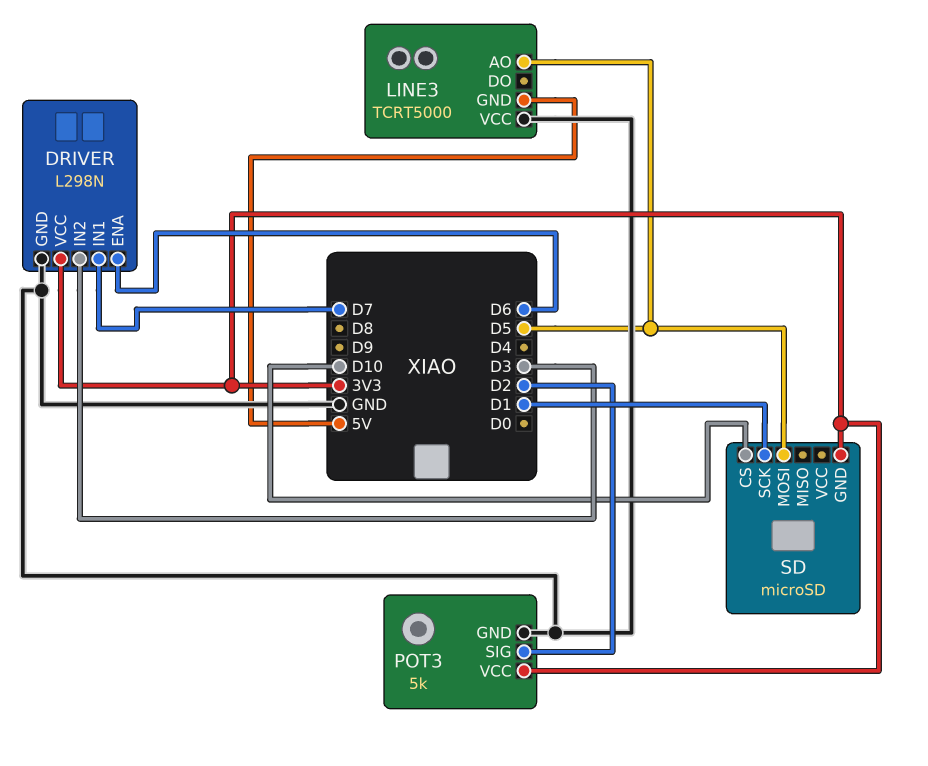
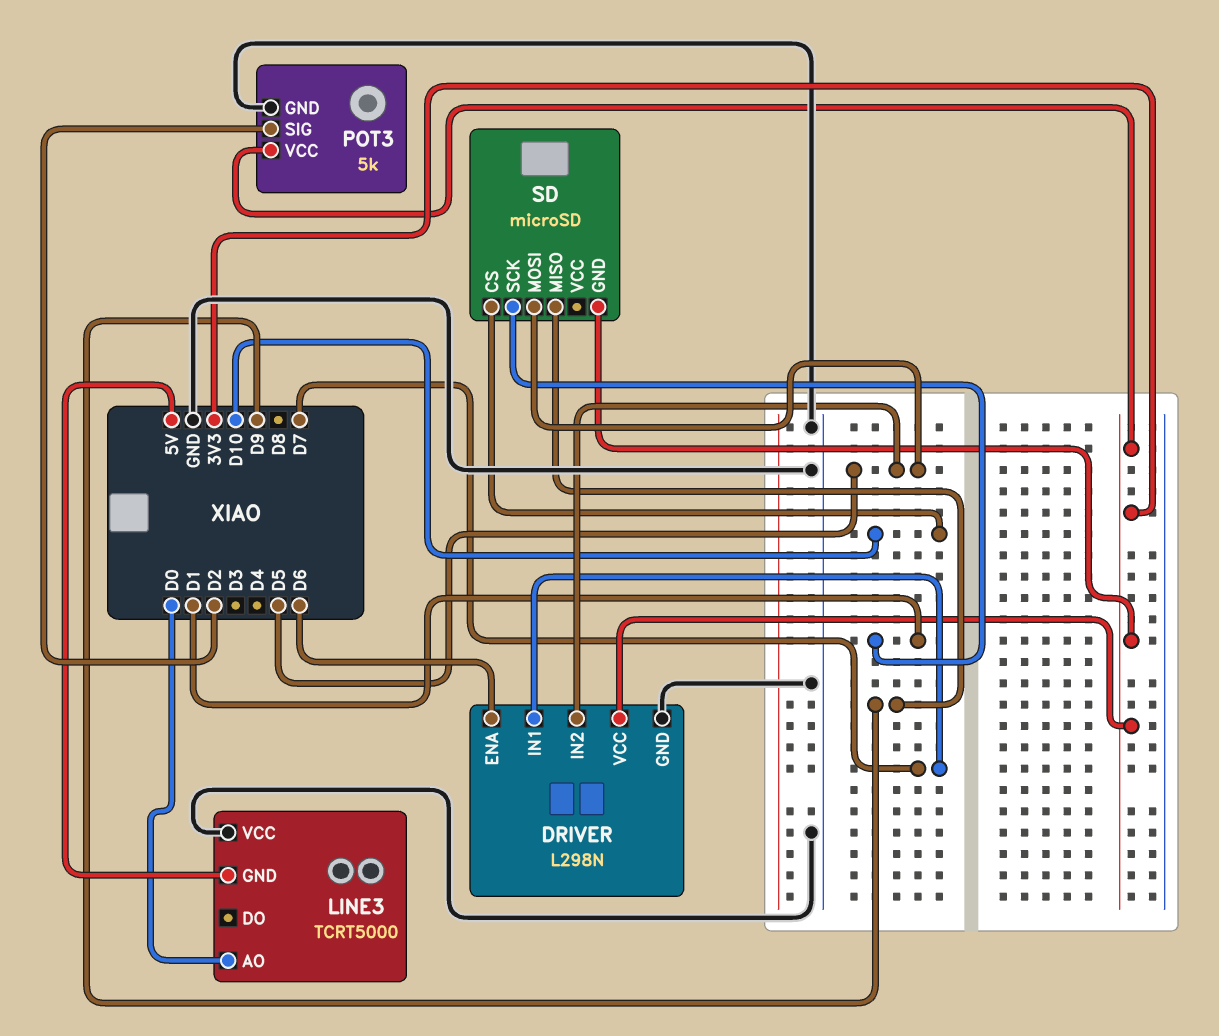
DRIVER pin IN2: D3 -> D5
LINE3 pin AO: D5 -> D0
SD pin MISO: none -> D9

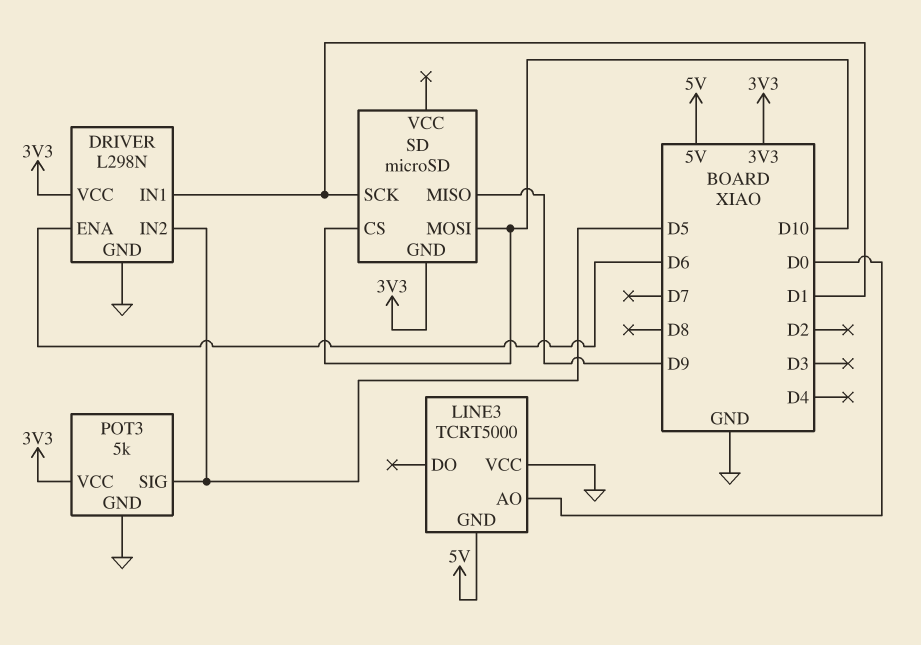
DRIVER pin IN1: D7 -> D1
POT3 pin SIG: D2 -> D5
SD pin MOSI: D5 -> D10

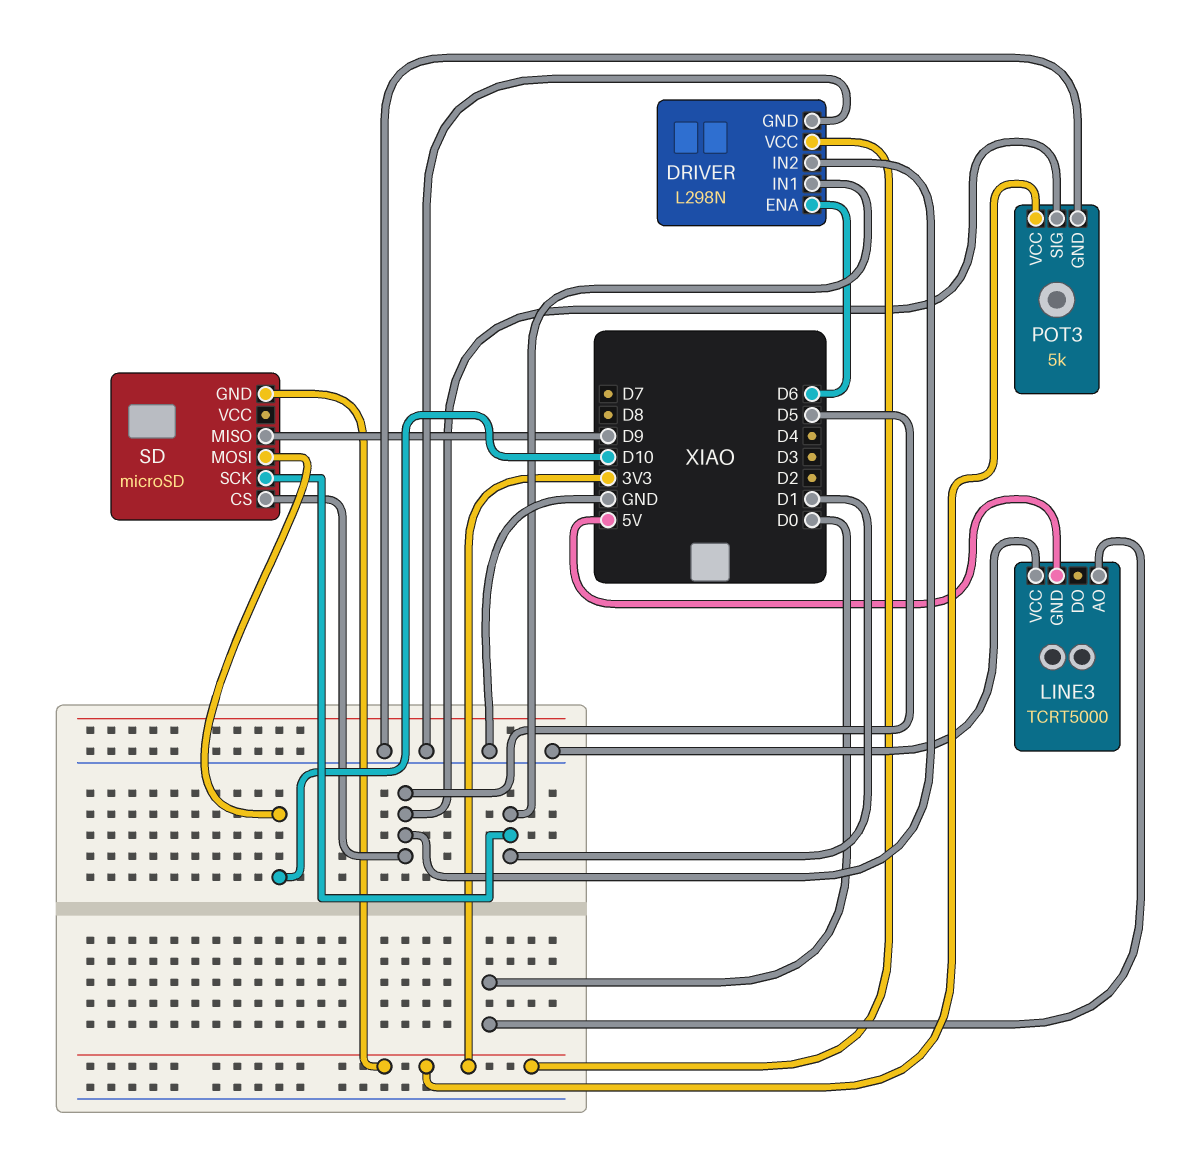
SD pin CS: D10 -> D5

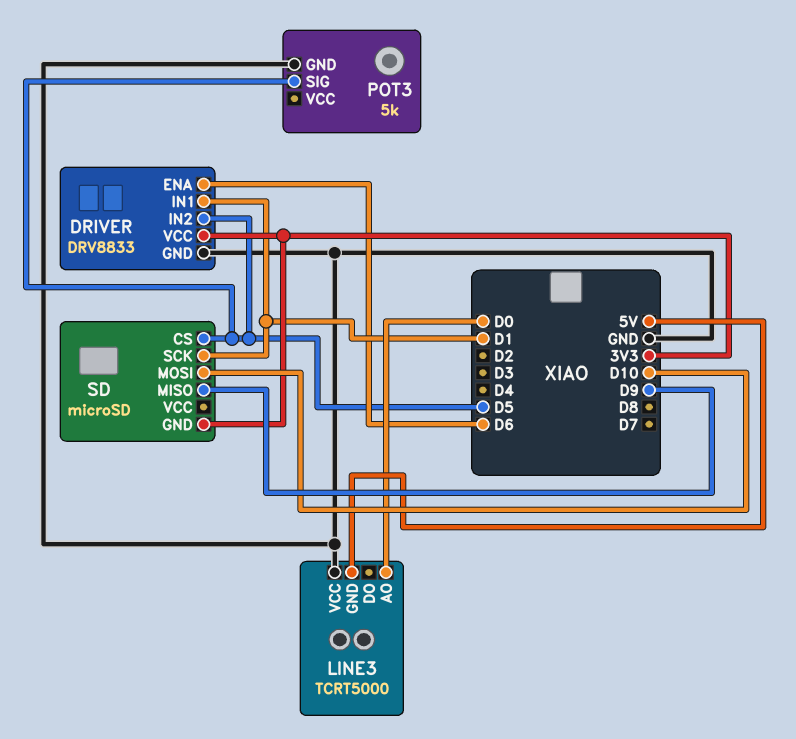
DRIVER: L298N -> DRV8833
POT3 pin VCC: 3V3 -> none

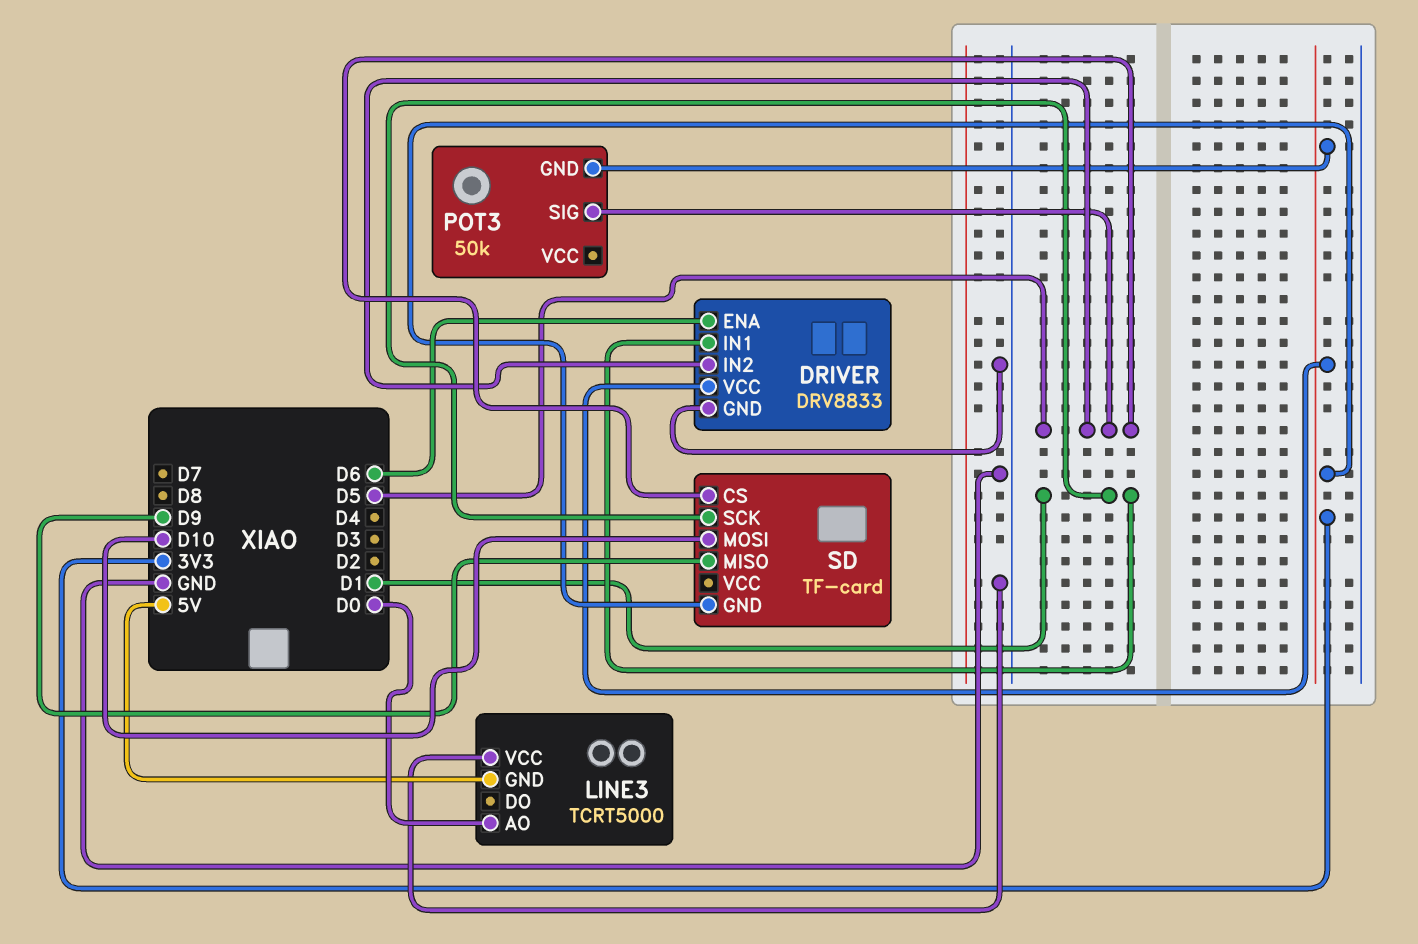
POT3: 5k -> 50k
POT3 pin GND: GND -> 3V3
SD: microSD -> TF-card

